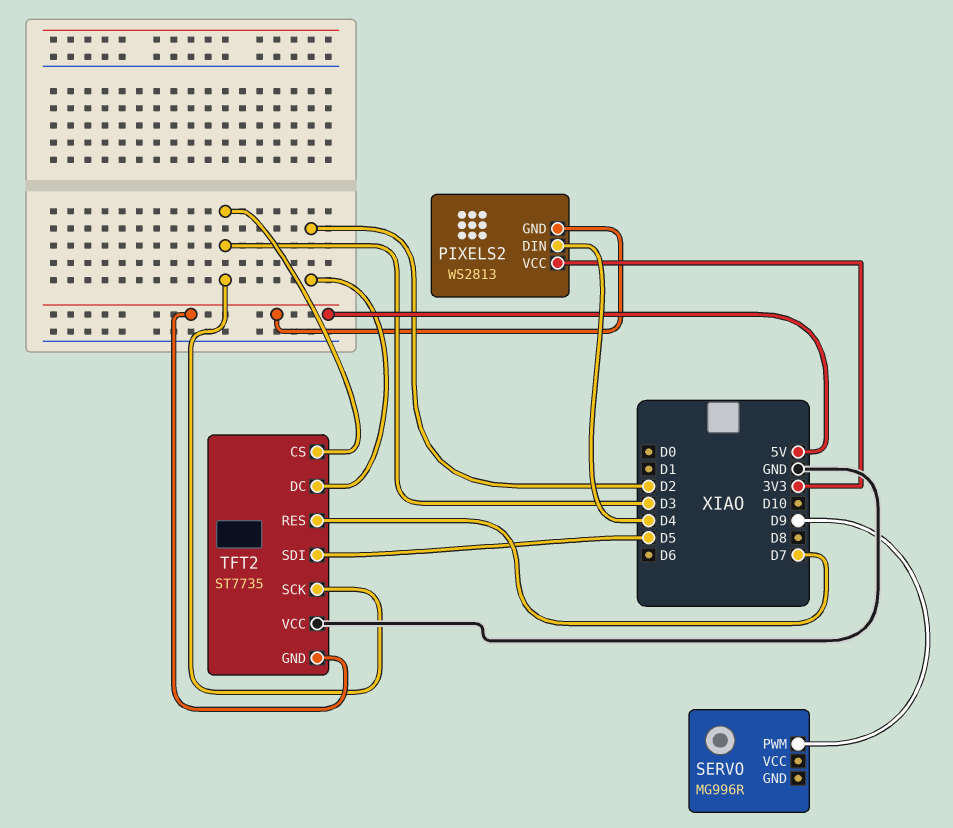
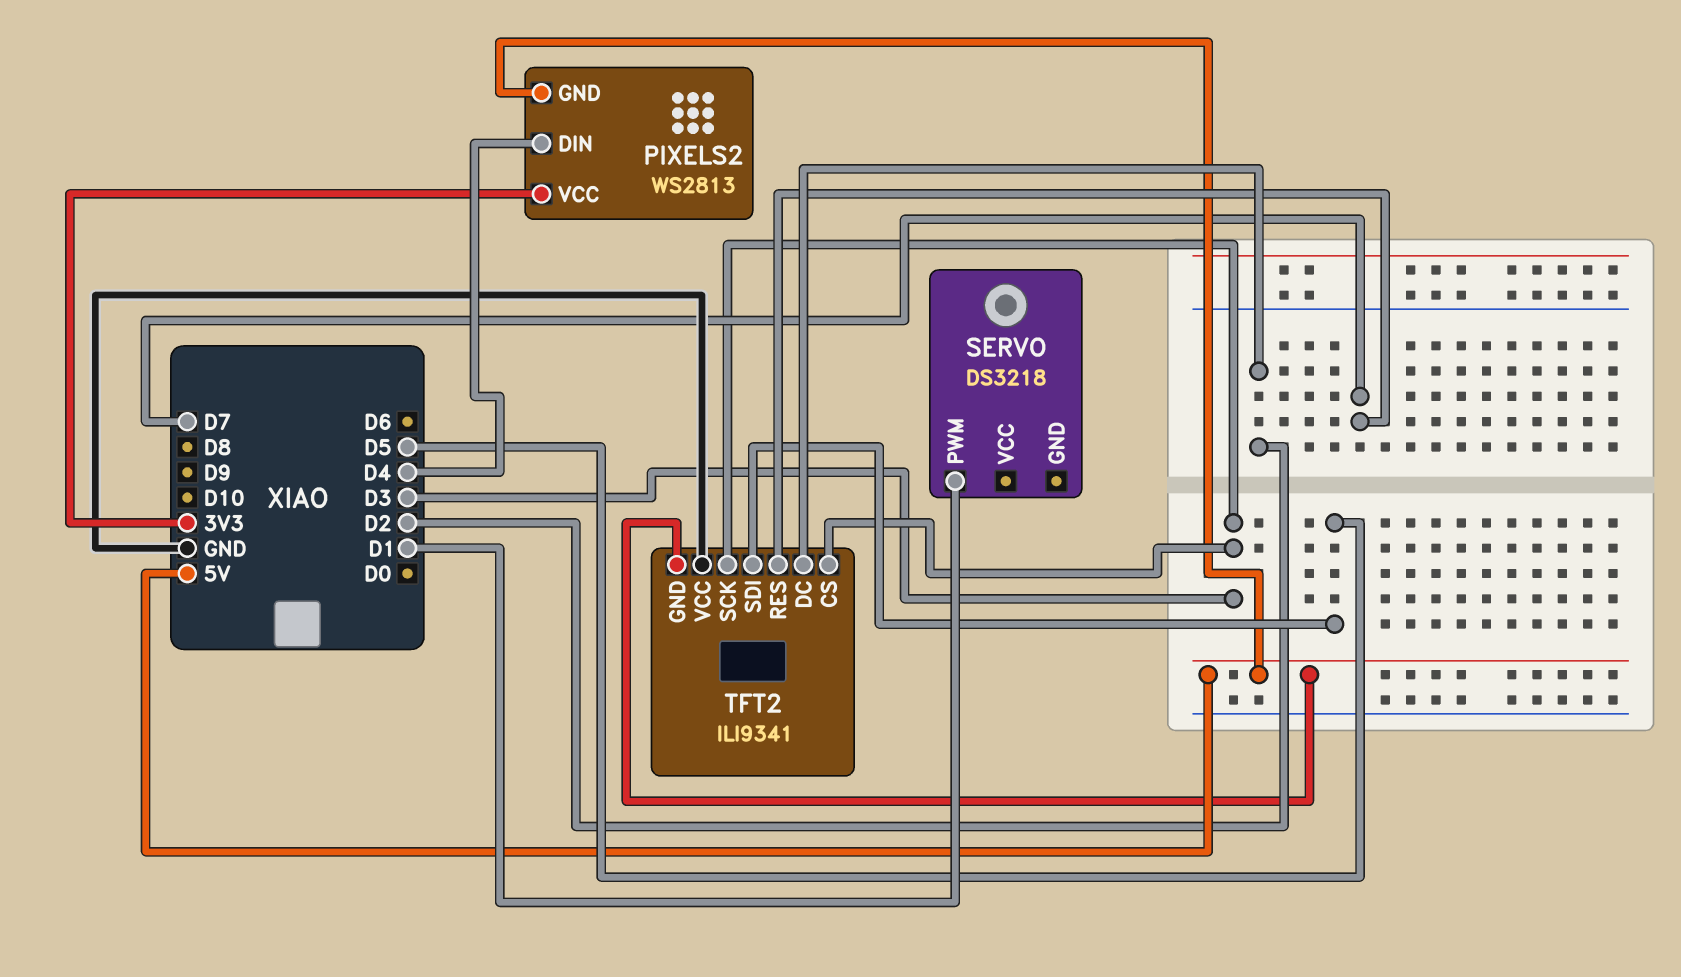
SERVO: MG996R -> DS3218
SERVO pin PWM: D9 -> D1
TFT2: ST7735 -> ILI9341

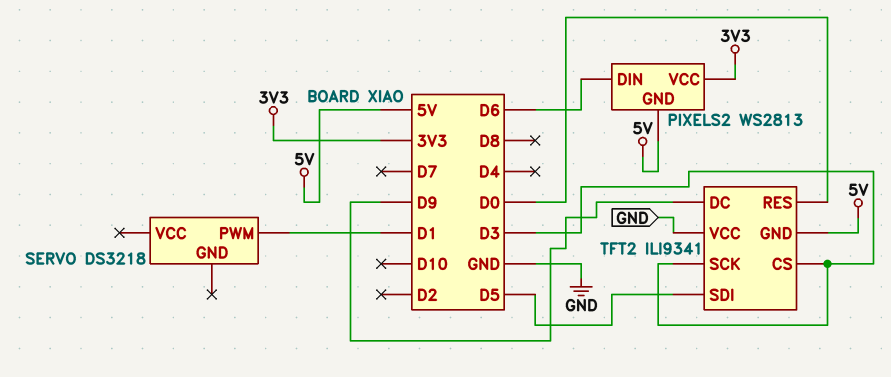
PIXELS2 pin DIN: D4 -> D6
TFT2 pin DC: D2 -> D9
TFT2 pin RES: D7 -> D0

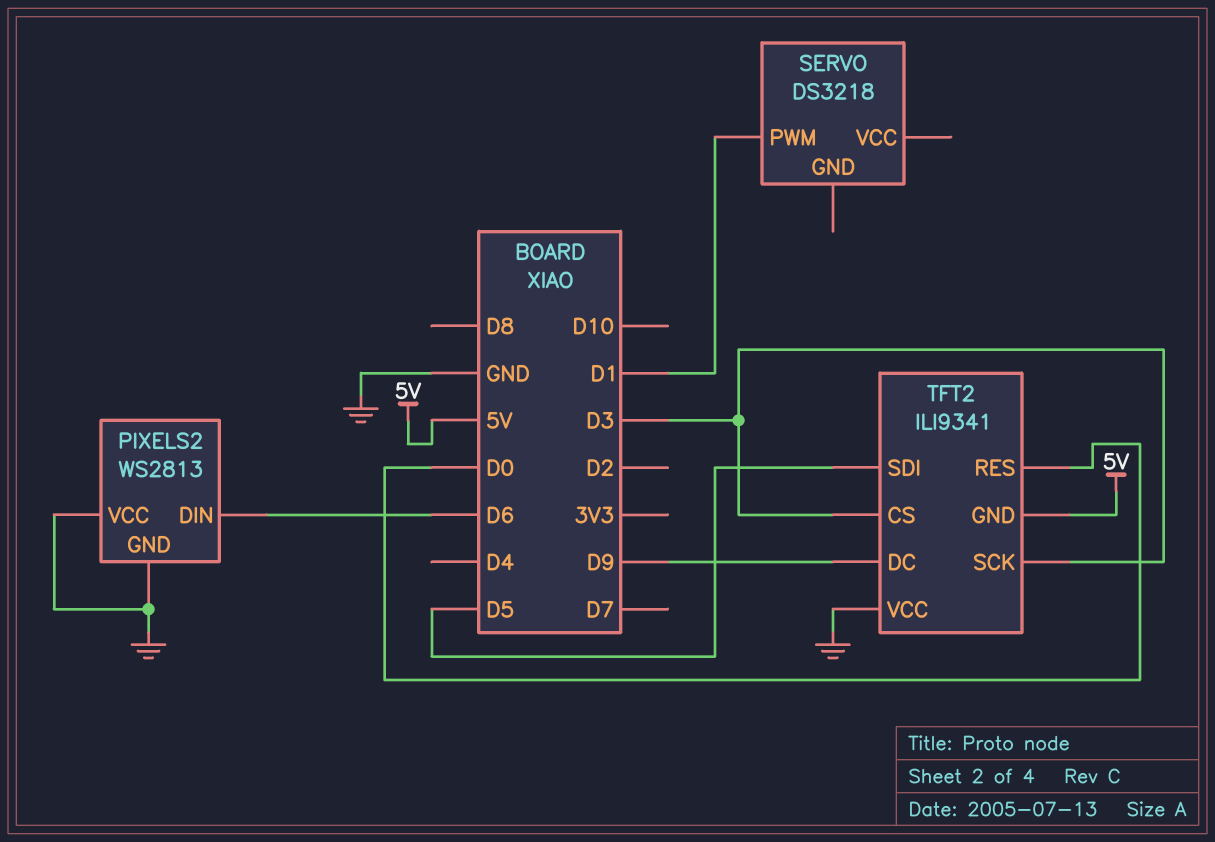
PIXELS2 pin GND: 5V -> GND
PIXELS2 pin VCC: 3V3 -> GND

